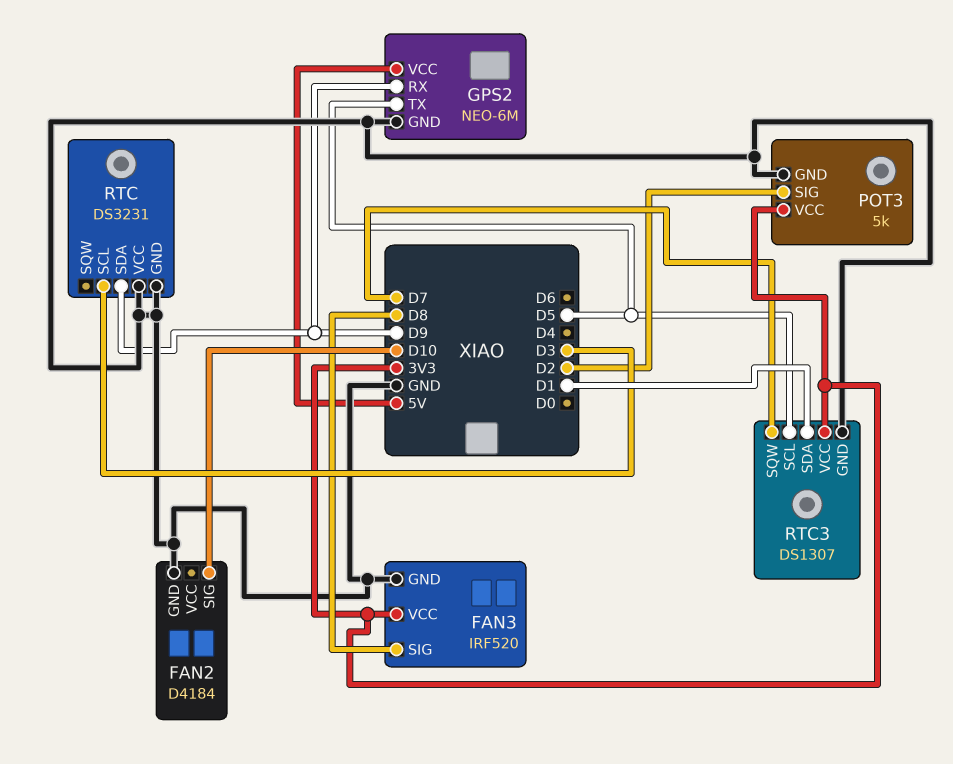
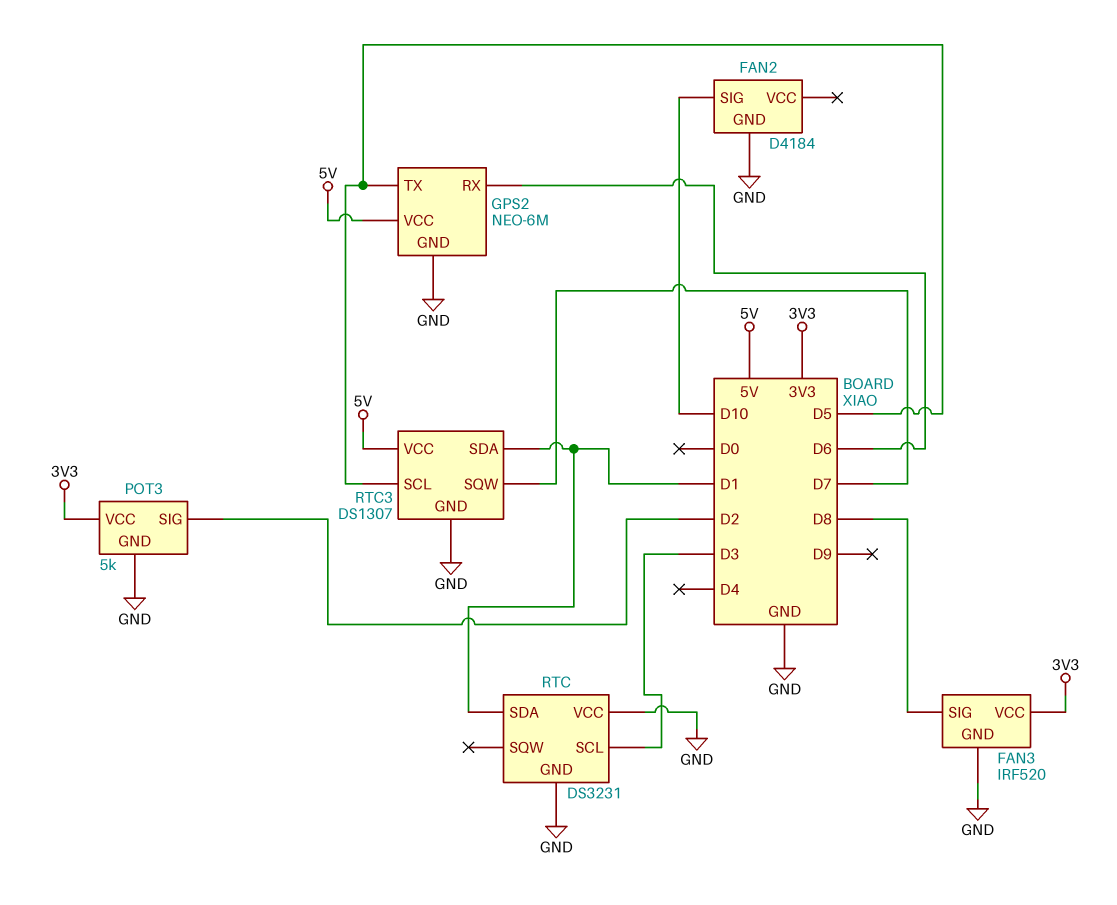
GPS2 pin RX: D9 -> D6
RTC pin SDA: D9 -> D1
RTC3 pin VCC: 3V3 -> 5V

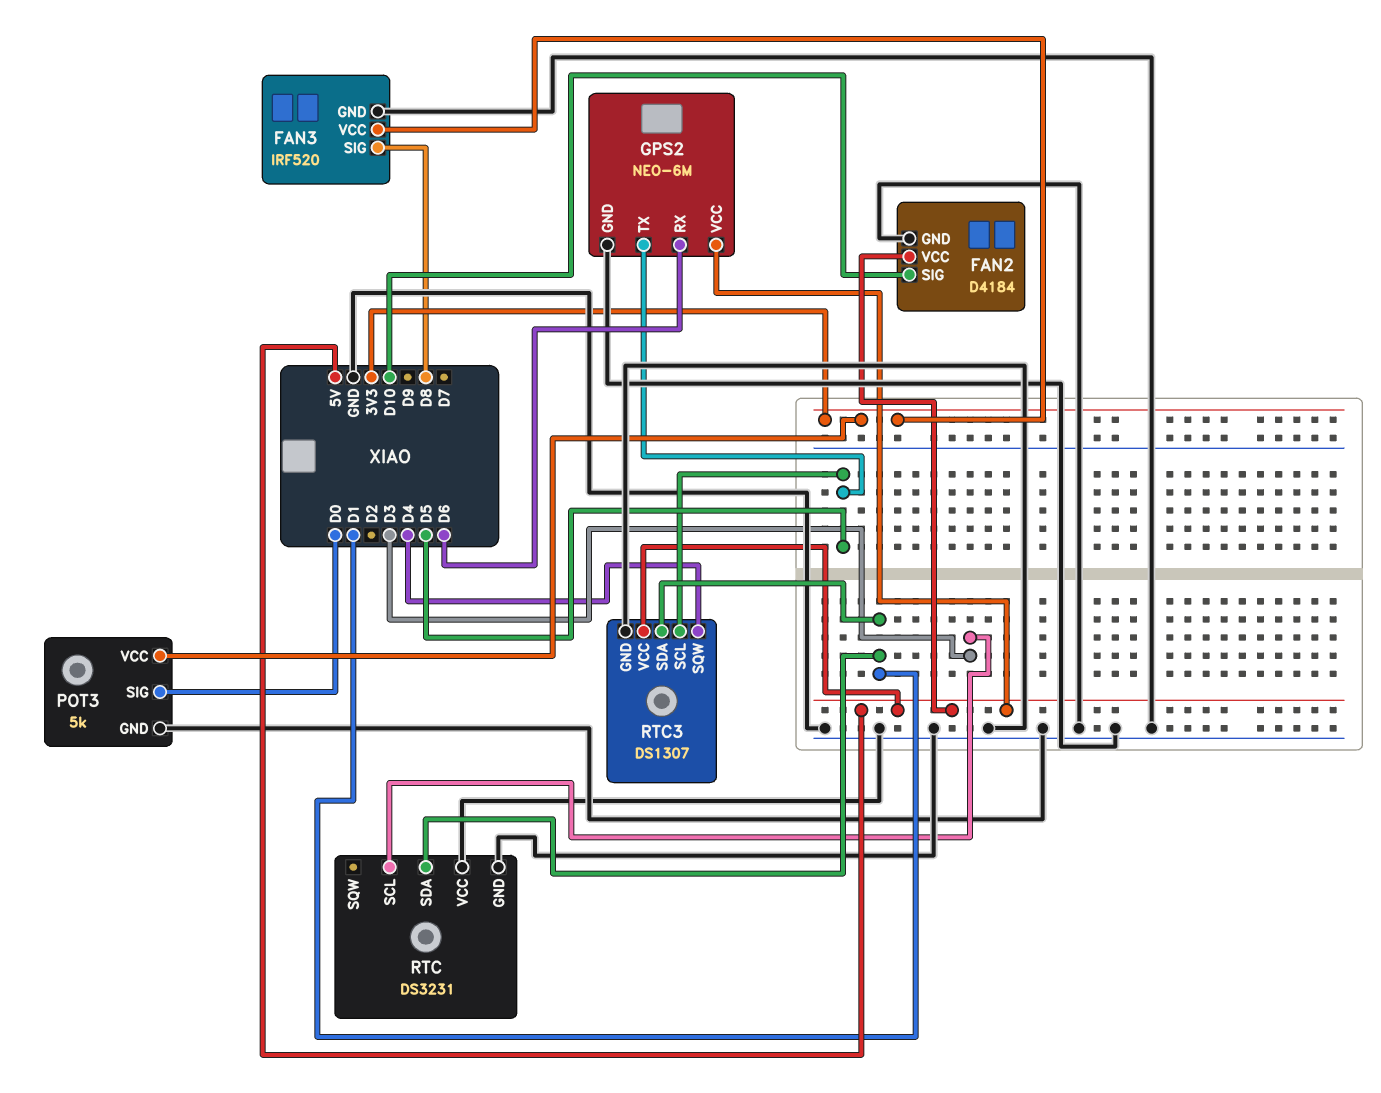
FAN2 pin VCC: none -> 5V
POT3 pin SIG: D2 -> D0
RTC3 pin SQW: D7 -> D4

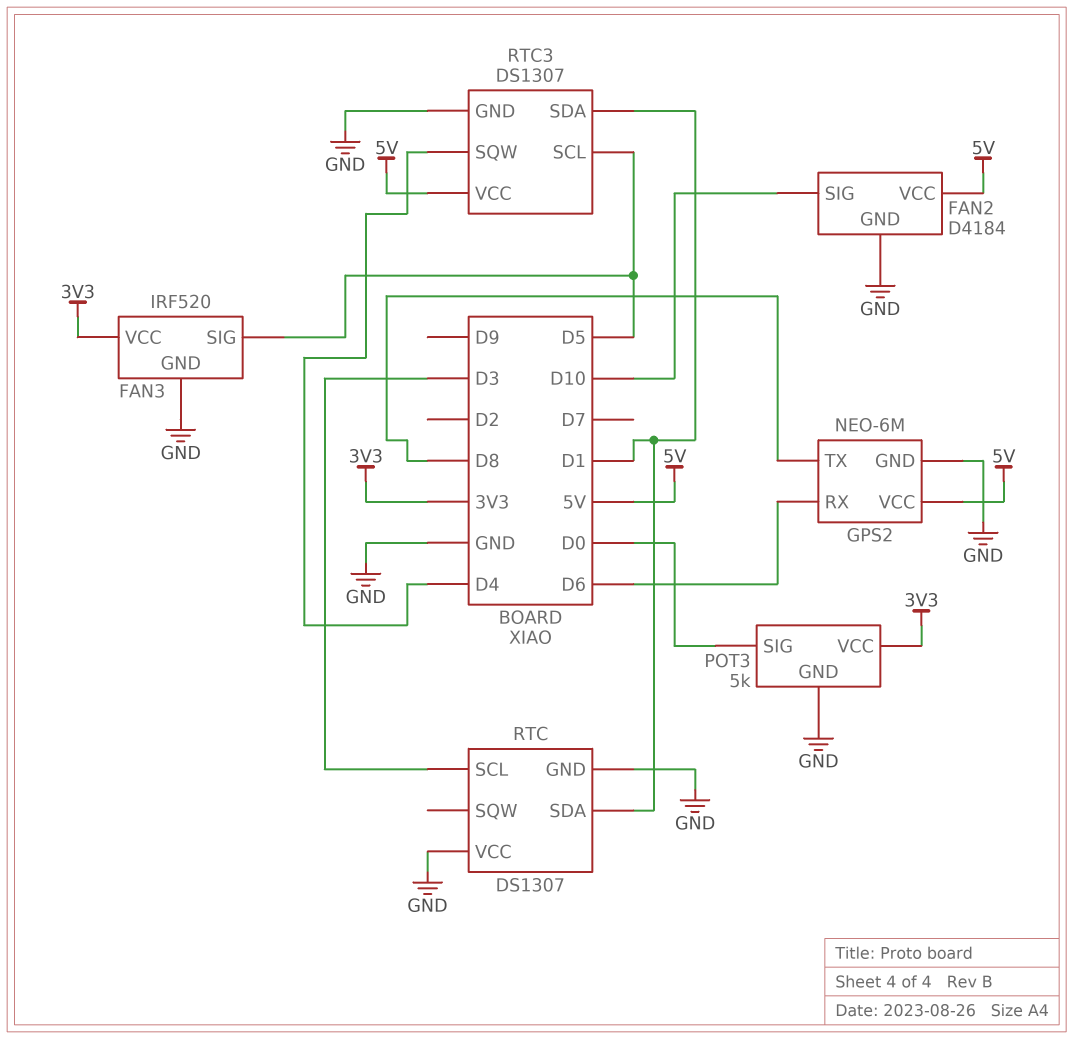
FAN3 pin SIG: D8 -> D5
GPS2 pin TX: D5 -> D8
RTC: DS3231 -> DS1307

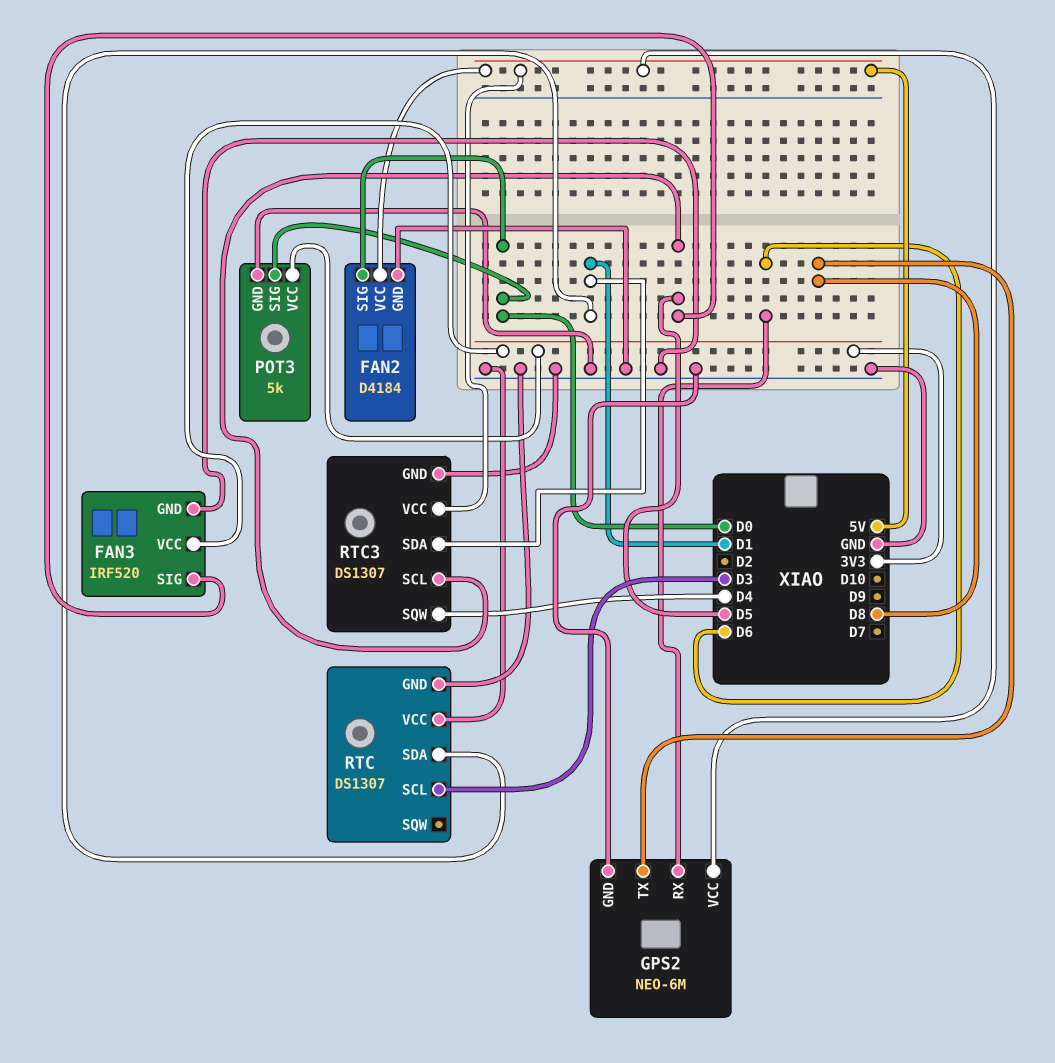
FAN2 pin SIG: D10 -> D0

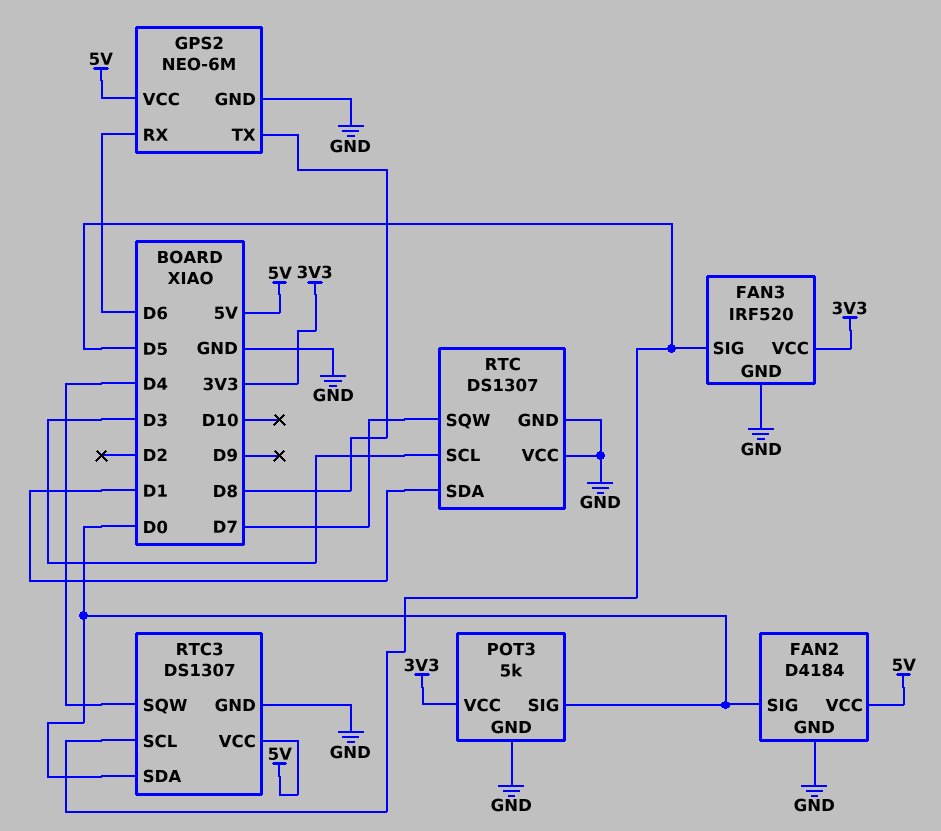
RTC pin SQW: none -> D7
RTC3 pin SDA: D1 -> D0

